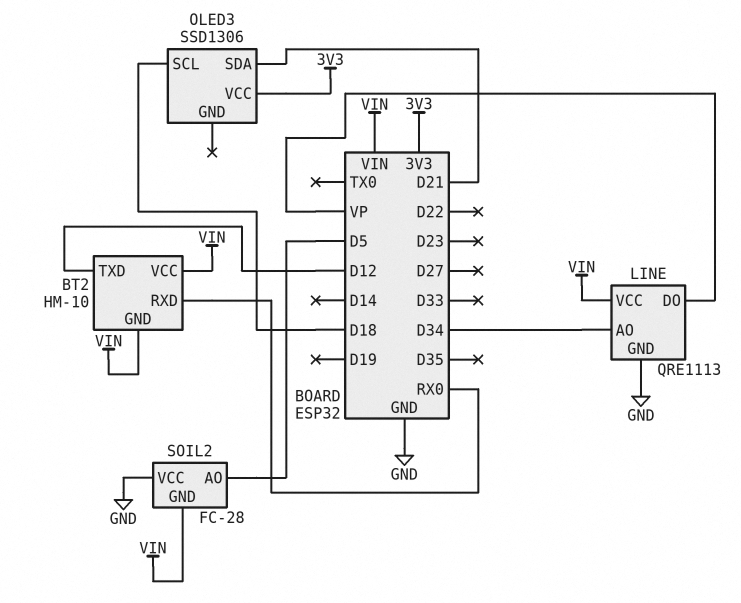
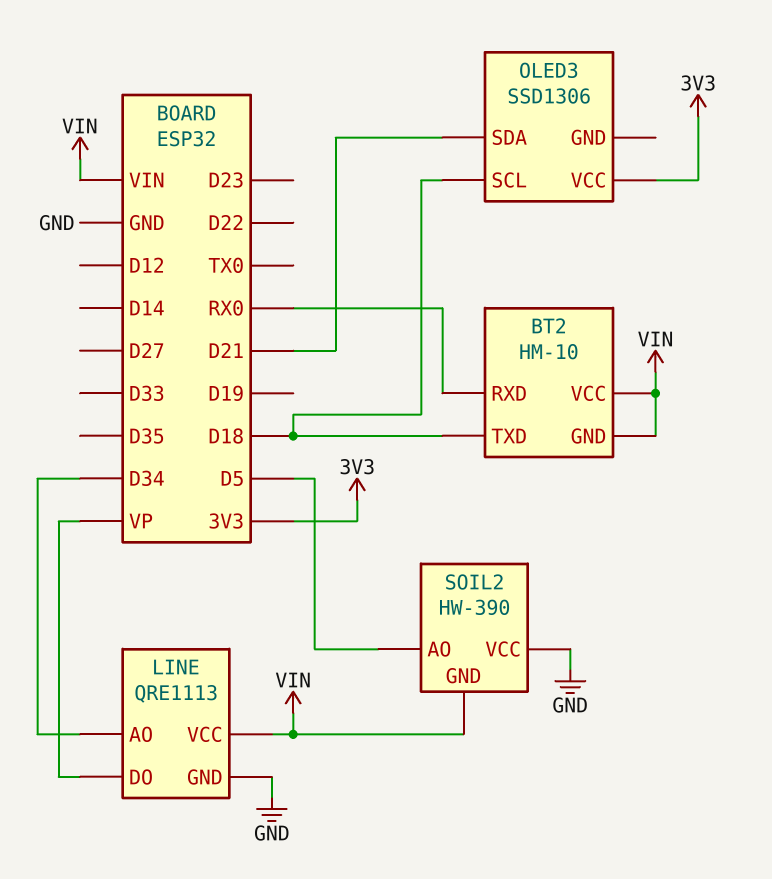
BT2 pin TXD: D12 -> D18
SOIL2: FC-28 -> HW-390

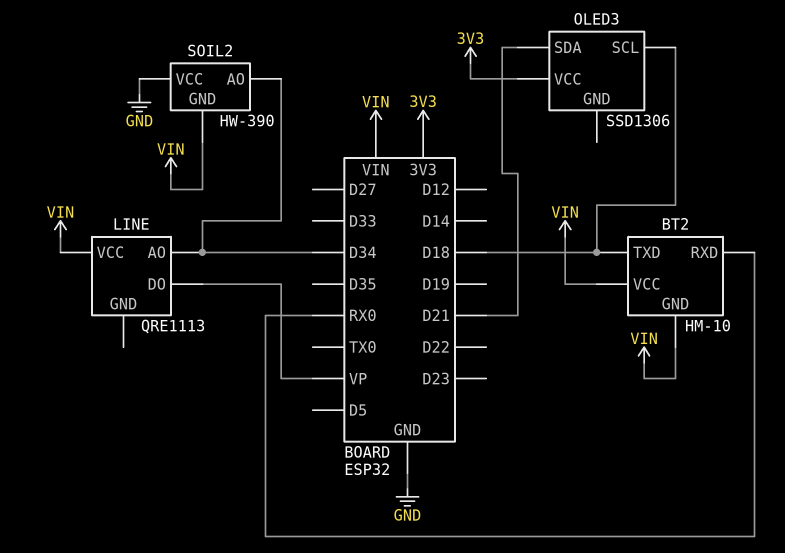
LINE pin GND: GND -> none
SOIL2 pin AO: D5 -> D34

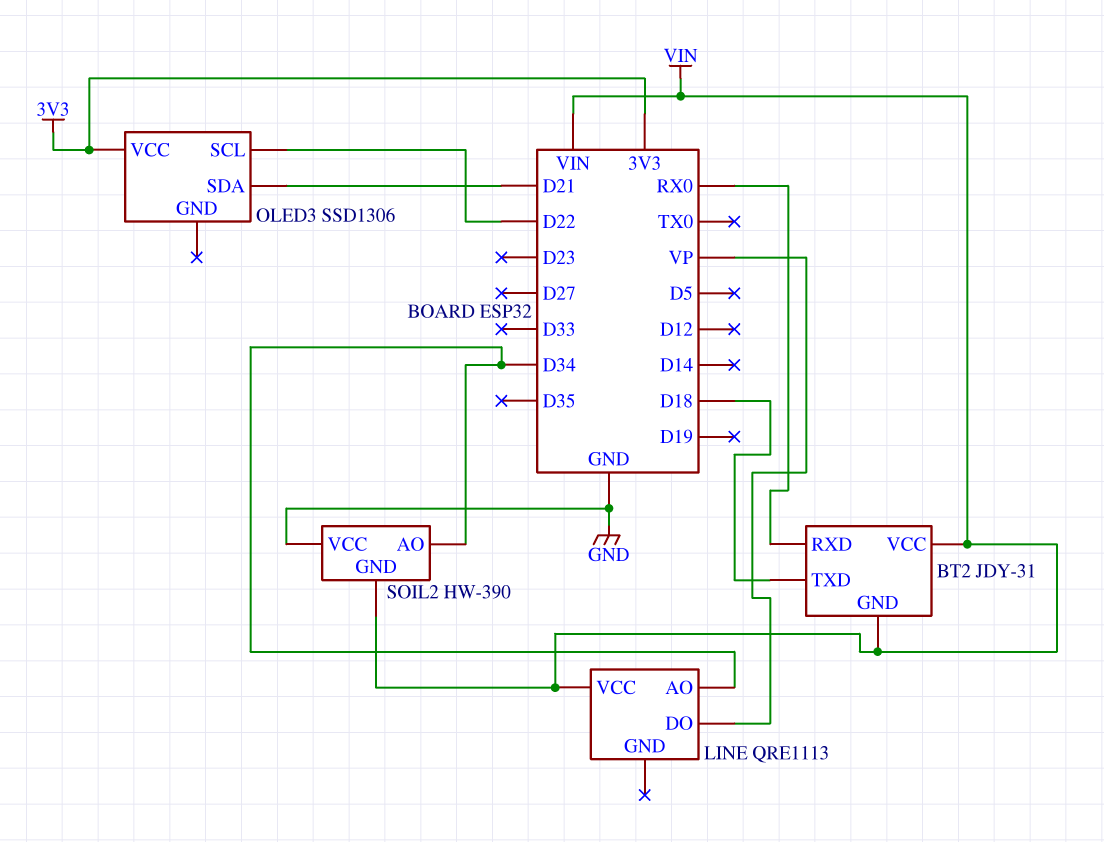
BT2: HM-10 -> JDY-31
OLED3 pin SCL: D18 -> D22

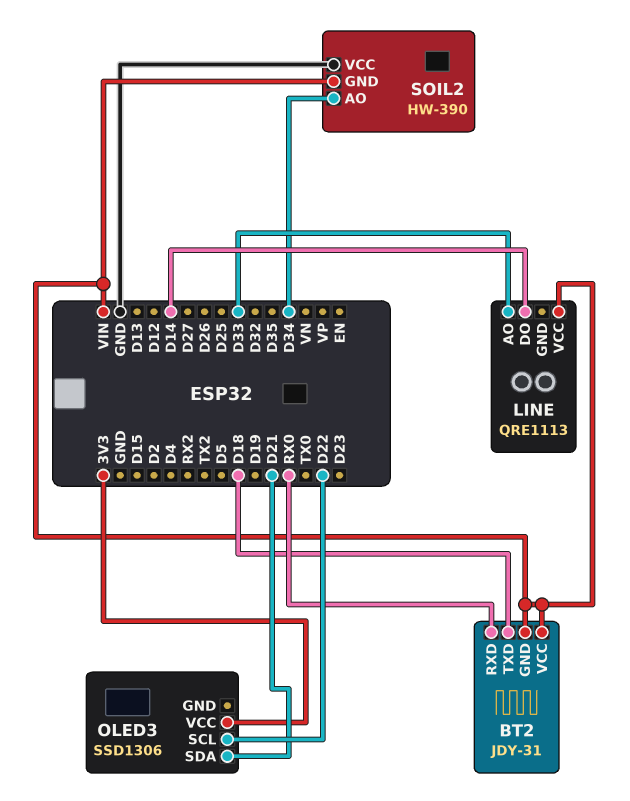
LINE pin AO: D34 -> D33
LINE pin DO: VP -> D14

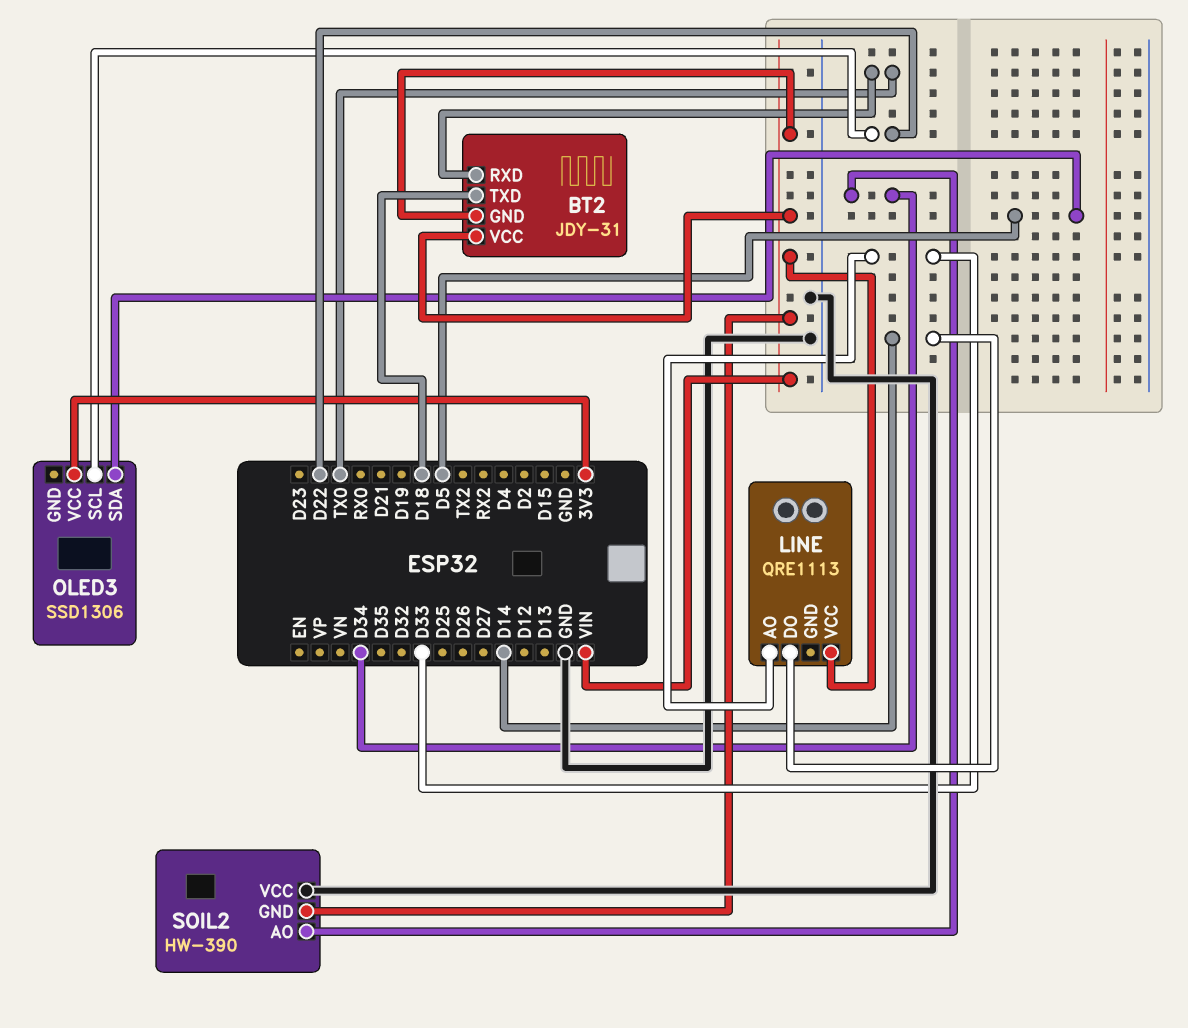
BT2 pin RXD: RX0 -> TX0
OLED3 pin SDA: D21 -> D5

